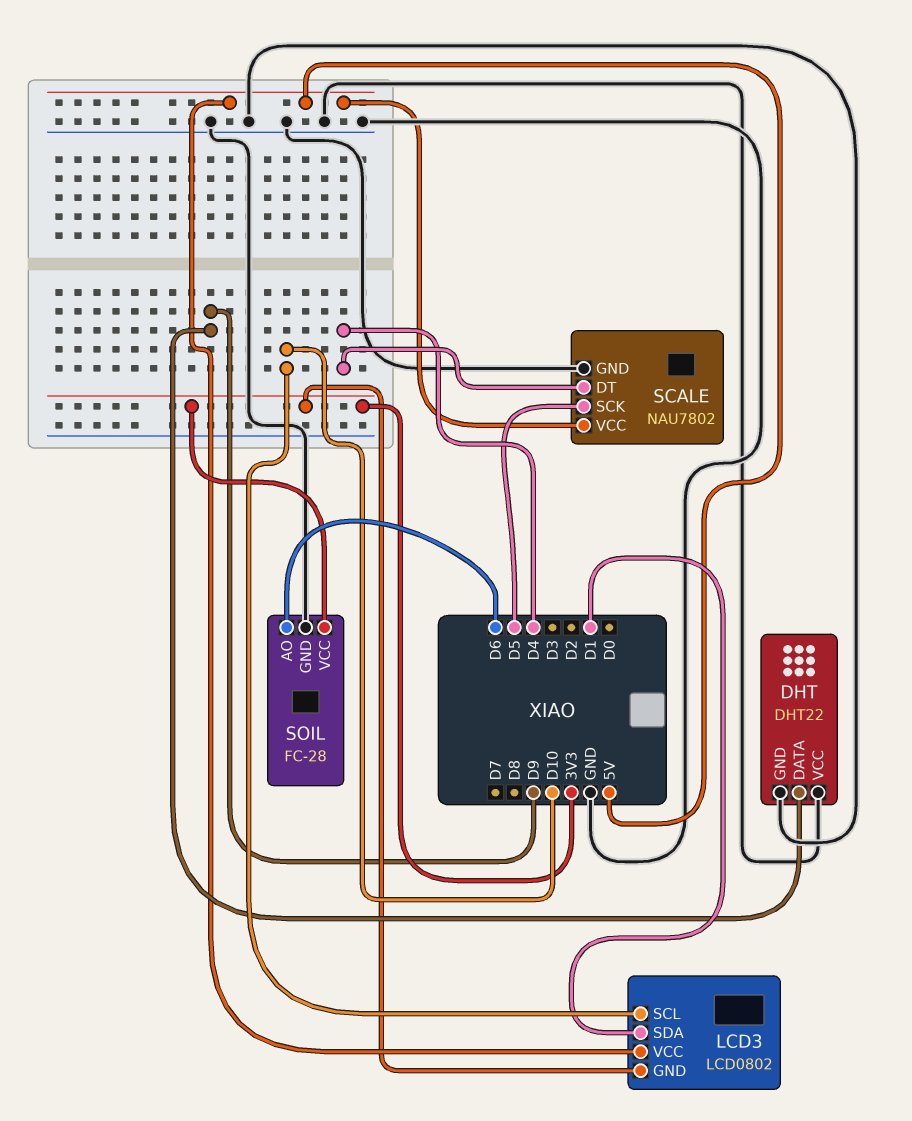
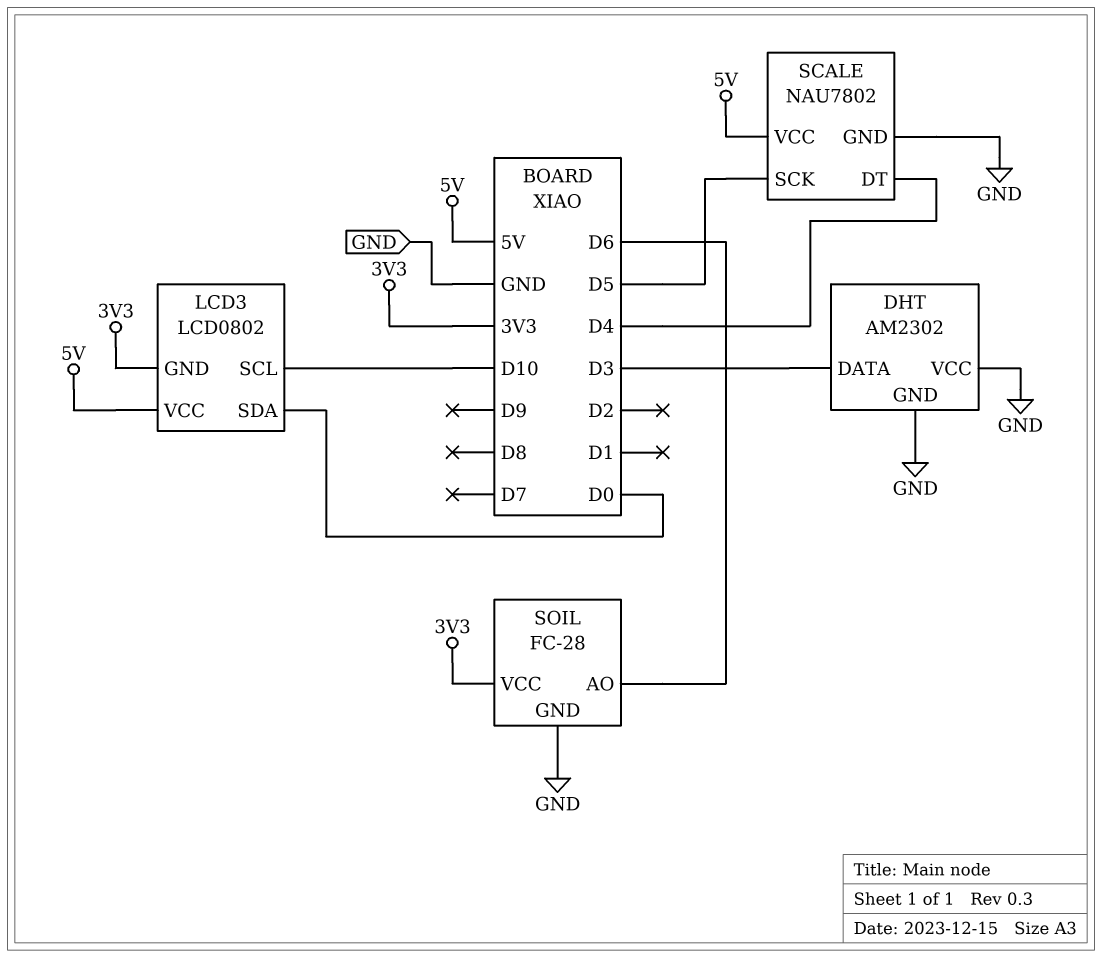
DHT: DHT22 -> AM2302
DHT pin DATA: D9 -> D3
LCD3 pin SDA: D1 -> D0

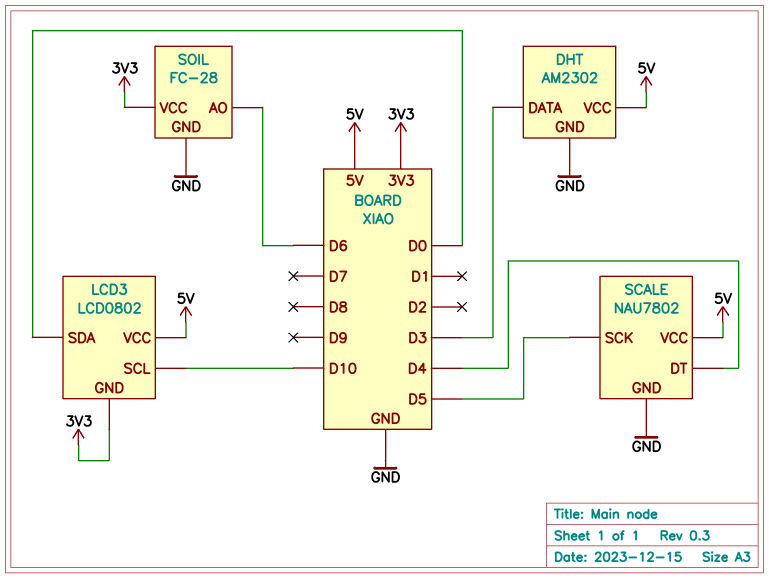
DHT pin VCC: GND -> 5V

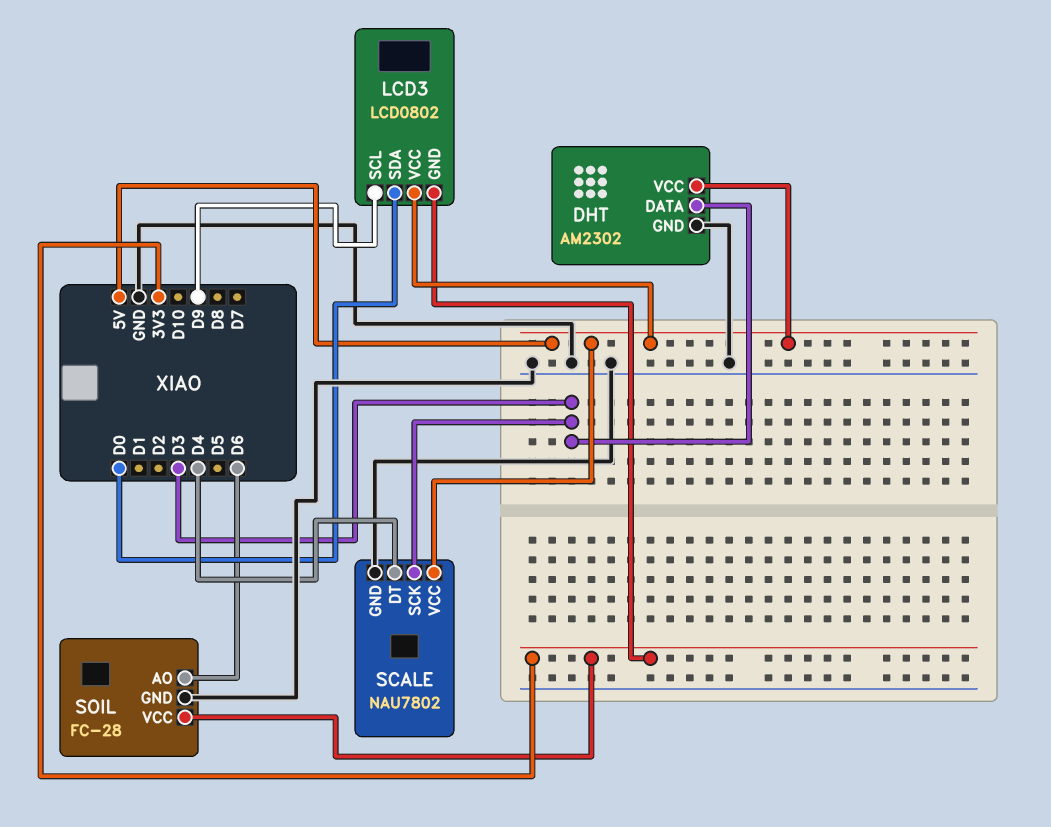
LCD3 pin SCL: D10 -> D9
SCALE pin SCK: D5 -> D3

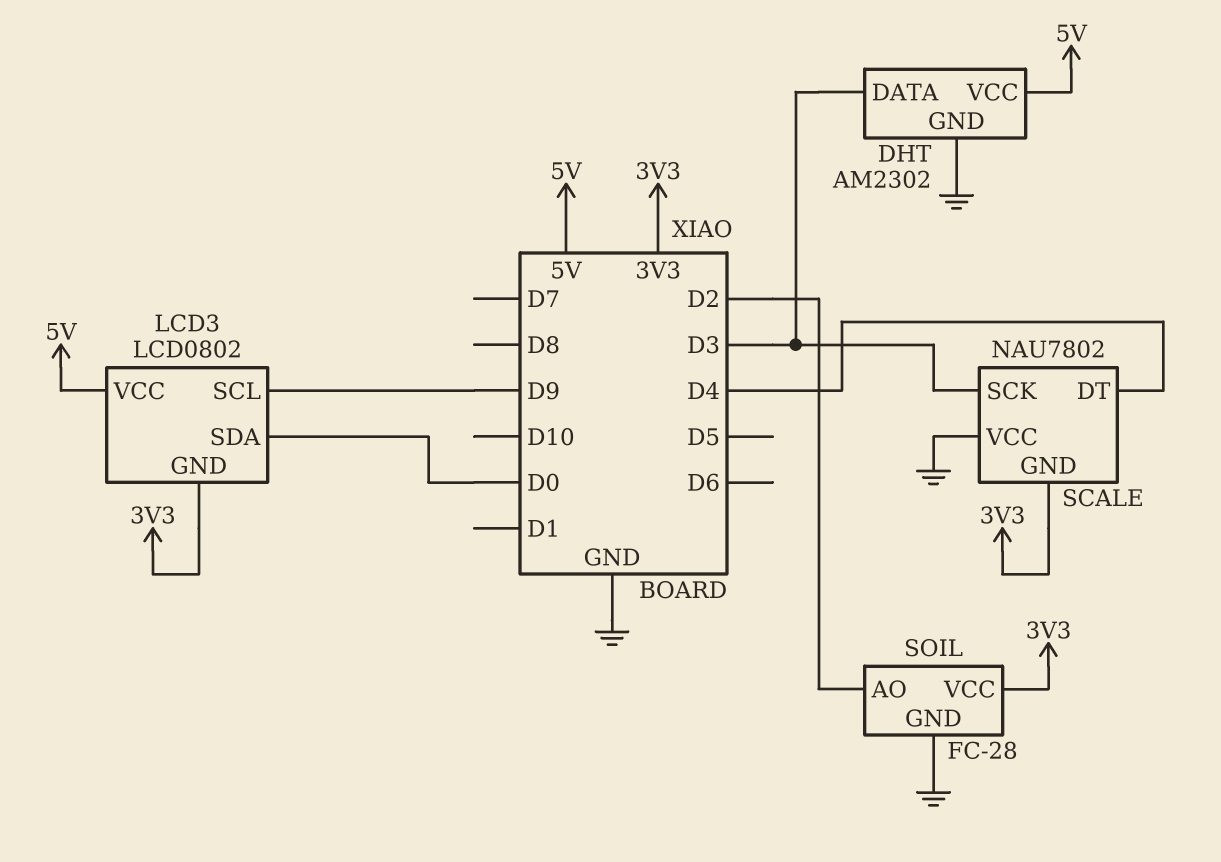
SCALE pin GND: GND -> 3V3
SCALE pin VCC: 5V -> GND
SOIL pin AO: D6 -> D2

